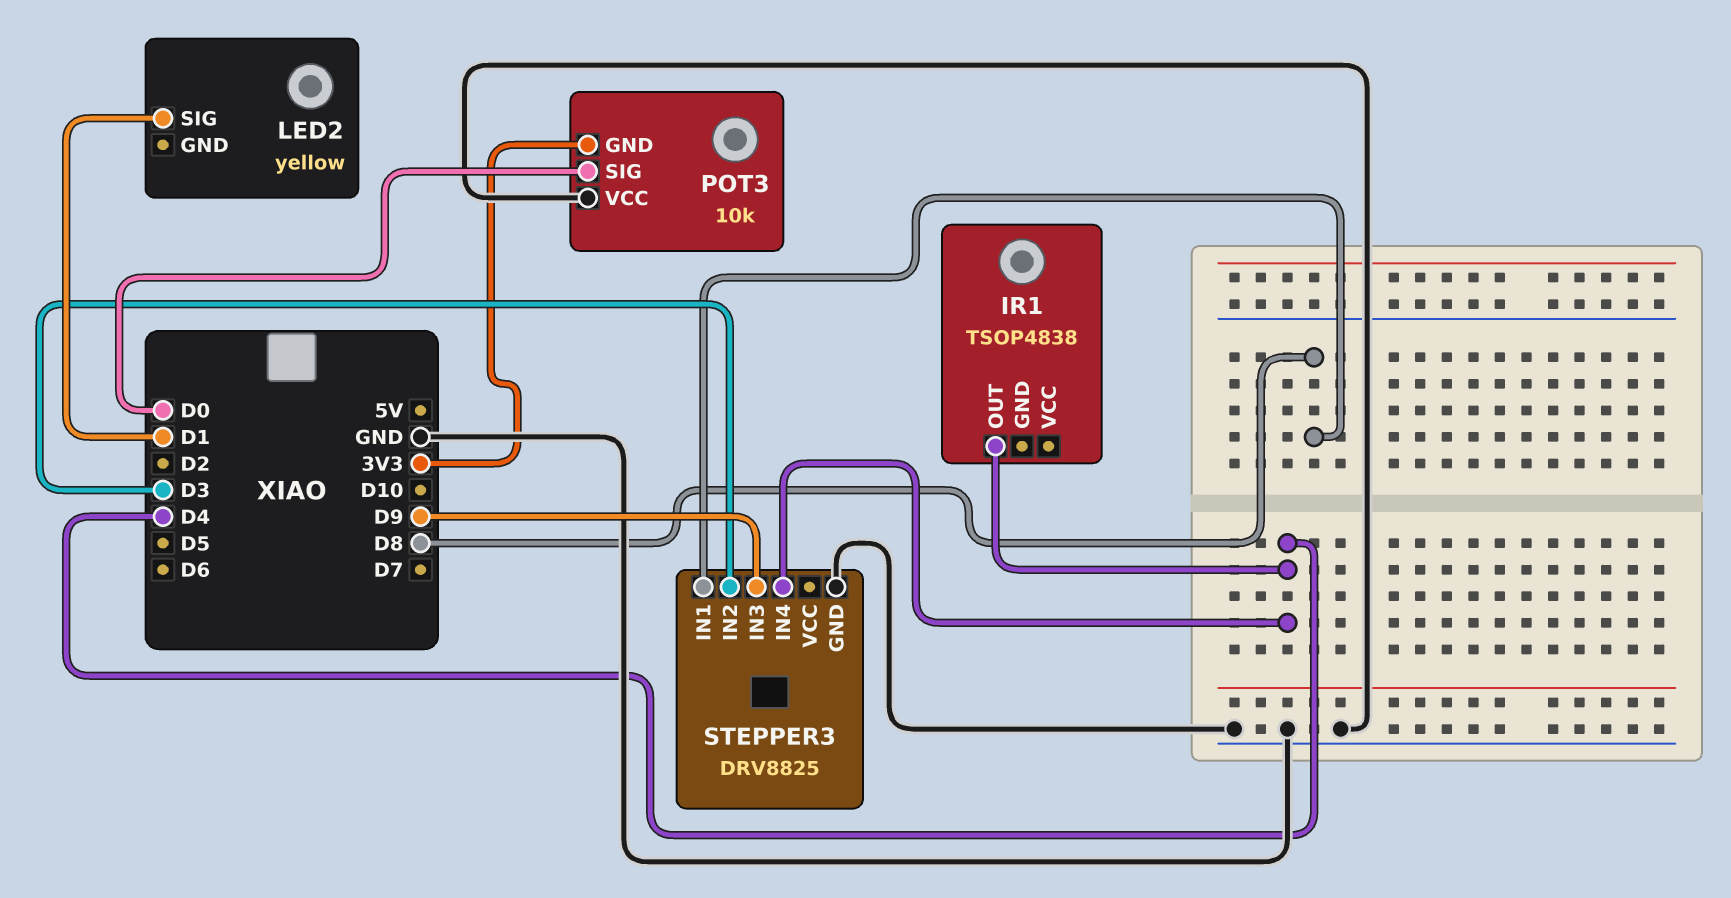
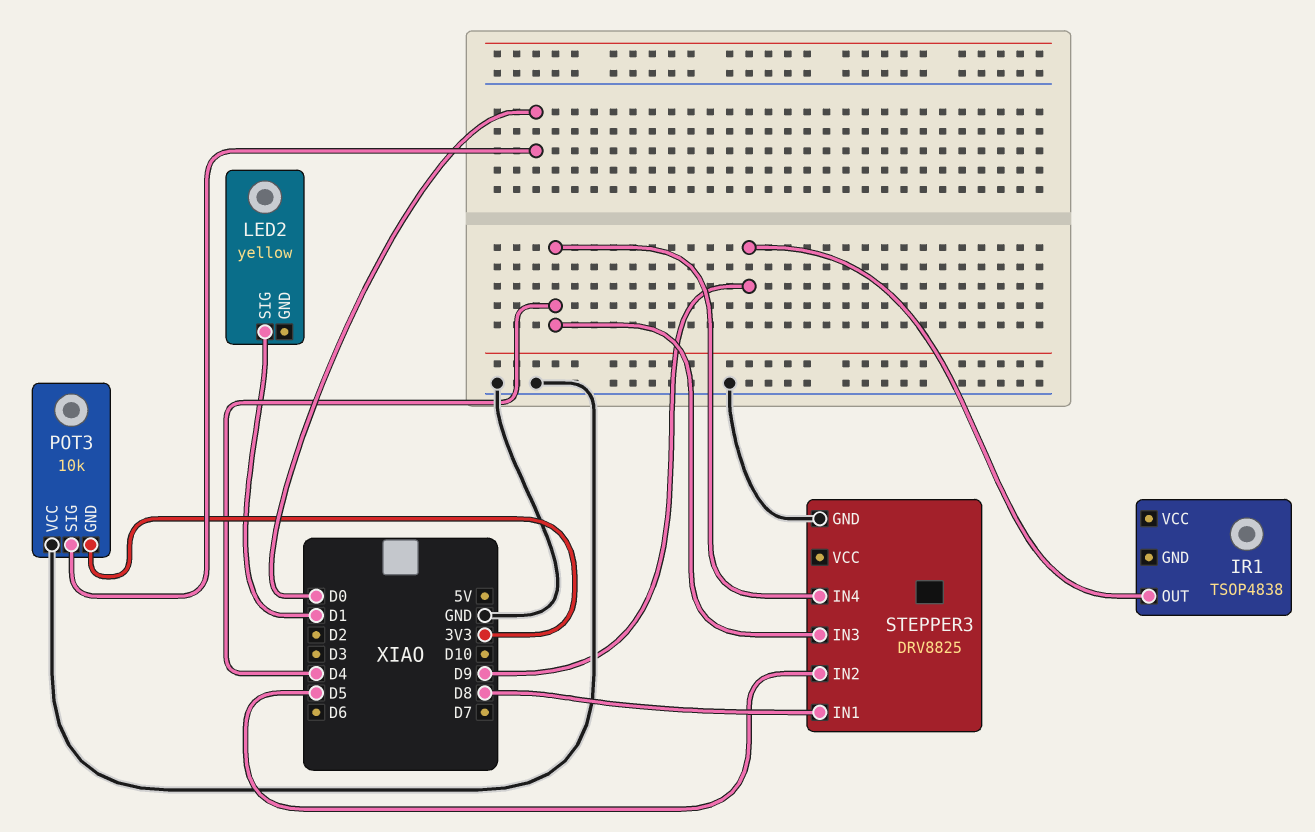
IR1 pin OUT: D4 -> D9
STEPPER3 pin IN2: D3 -> D5
STEPPER3 pin IN3: D9 -> D4

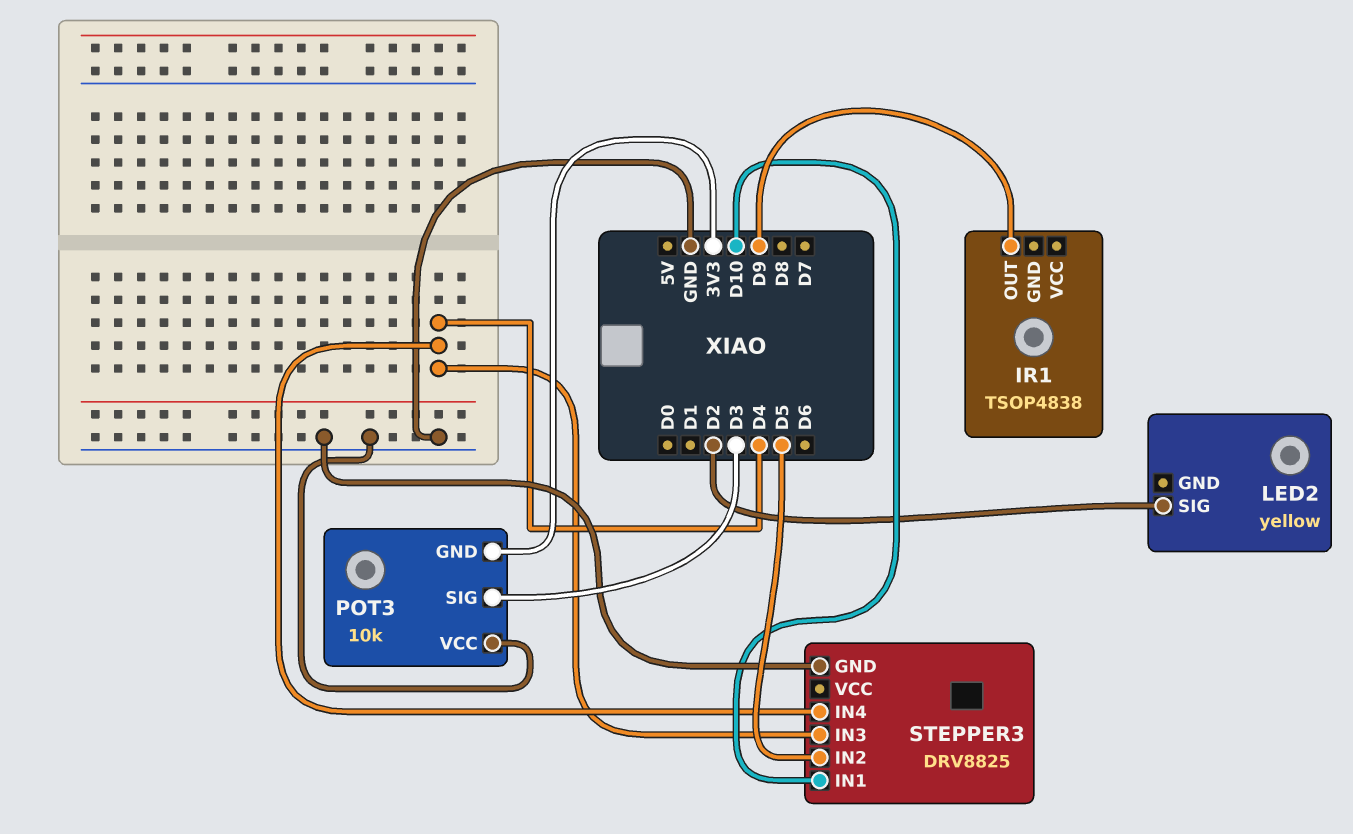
LED2 pin SIG: D1 -> D2
POT3 pin SIG: D0 -> D3
STEPPER3 pin IN1: D8 -> D10

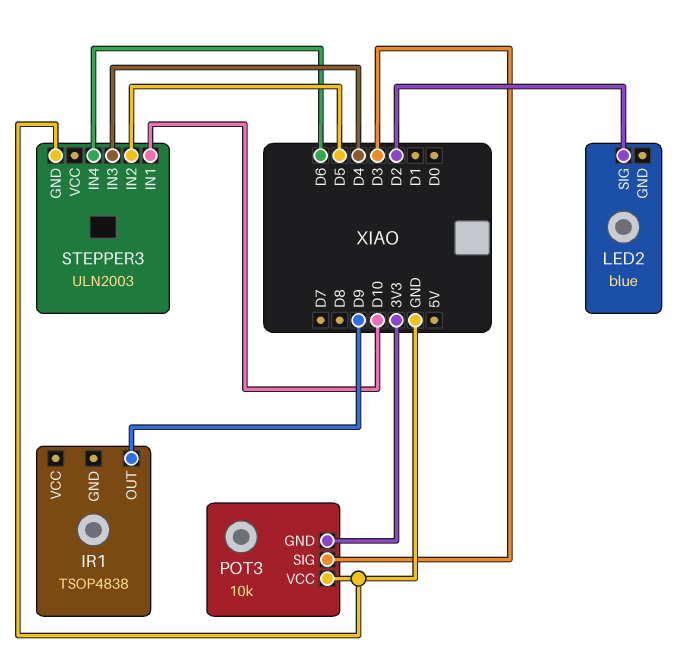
LED2: yellow -> blue
STEPPER3: DRV8825 -> ULN2003
STEPPER3 pin IN4: D4 -> D6

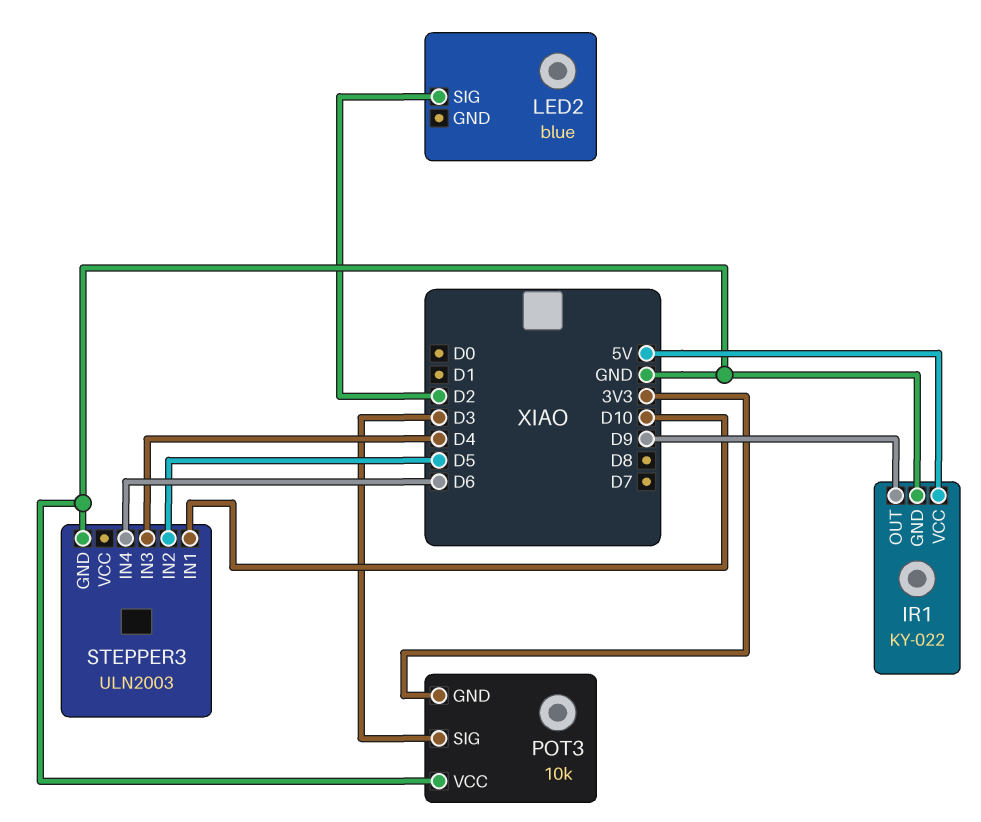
IR1: TSOP4838 -> KY-022
IR1 pin GND: none -> GND
IR1 pin VCC: none -> 5V

